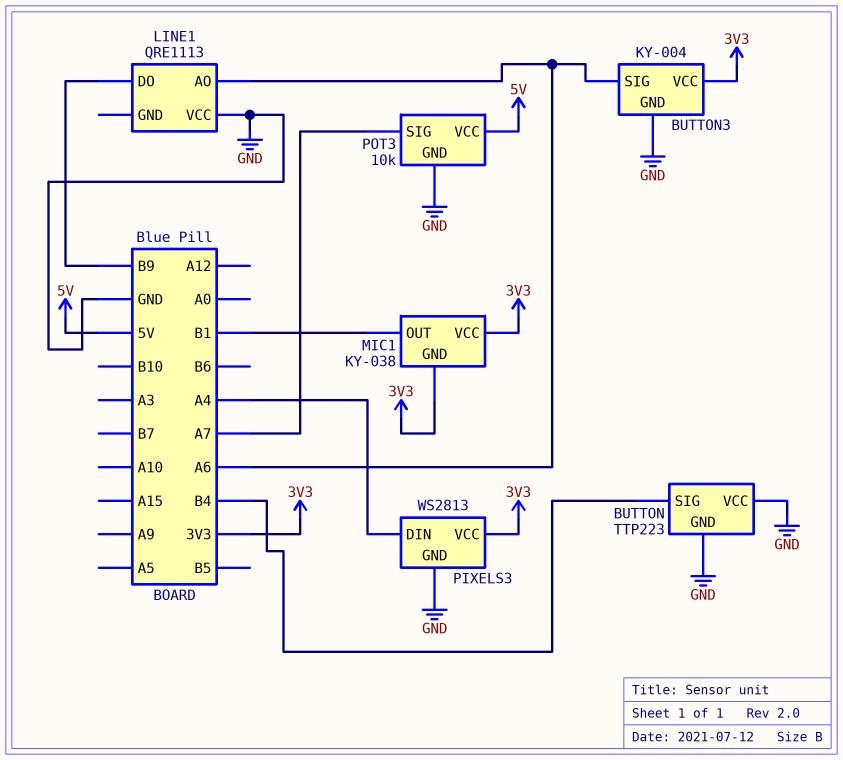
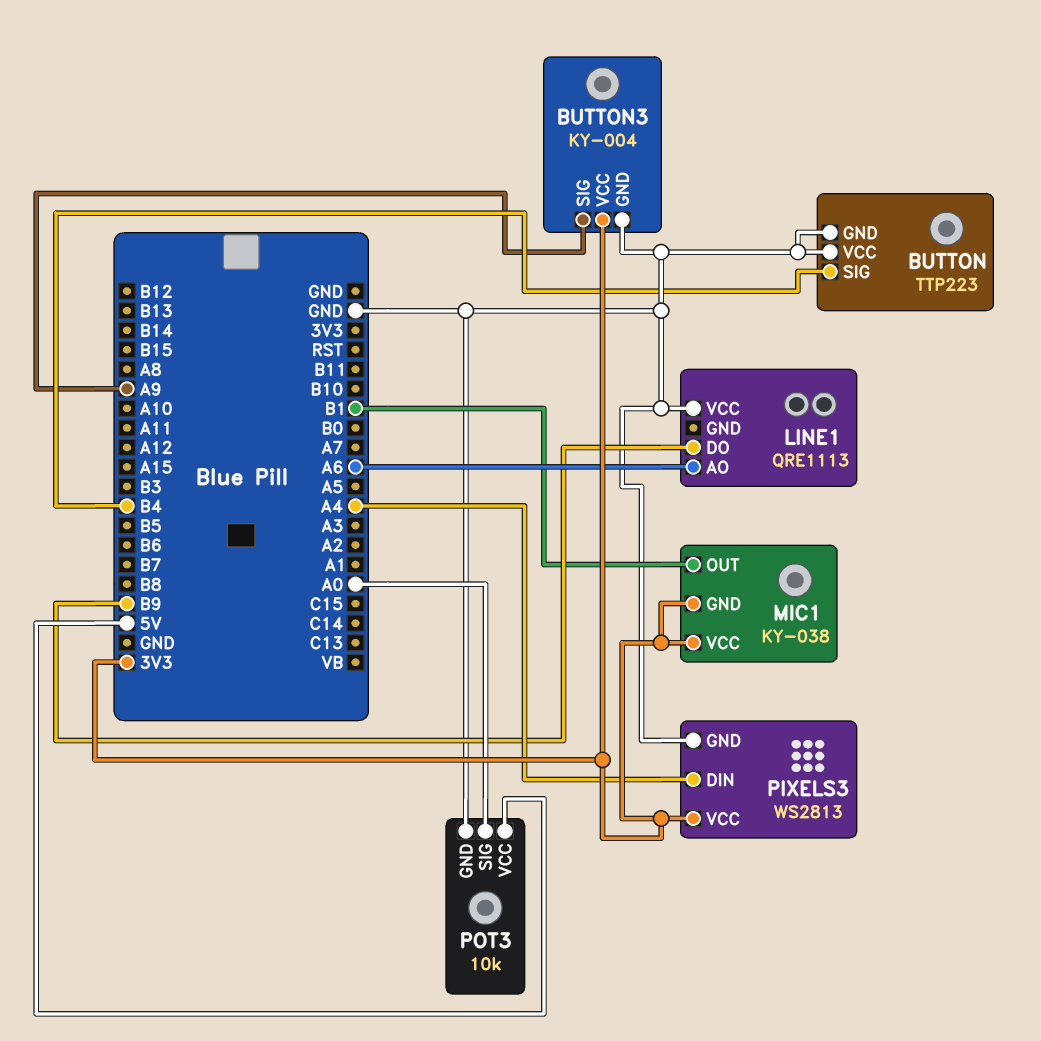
BUTTON3 pin SIG: A6 -> A9
POT3 pin SIG: A7 -> A0

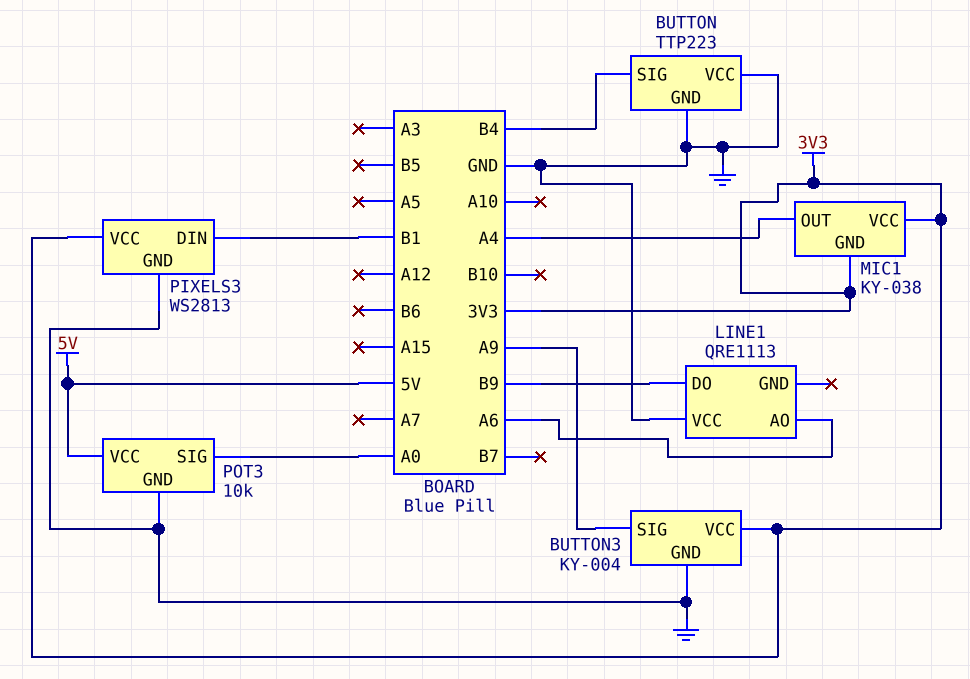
MIC1 pin OUT: B1 -> A4
PIXELS3 pin DIN: A4 -> B1

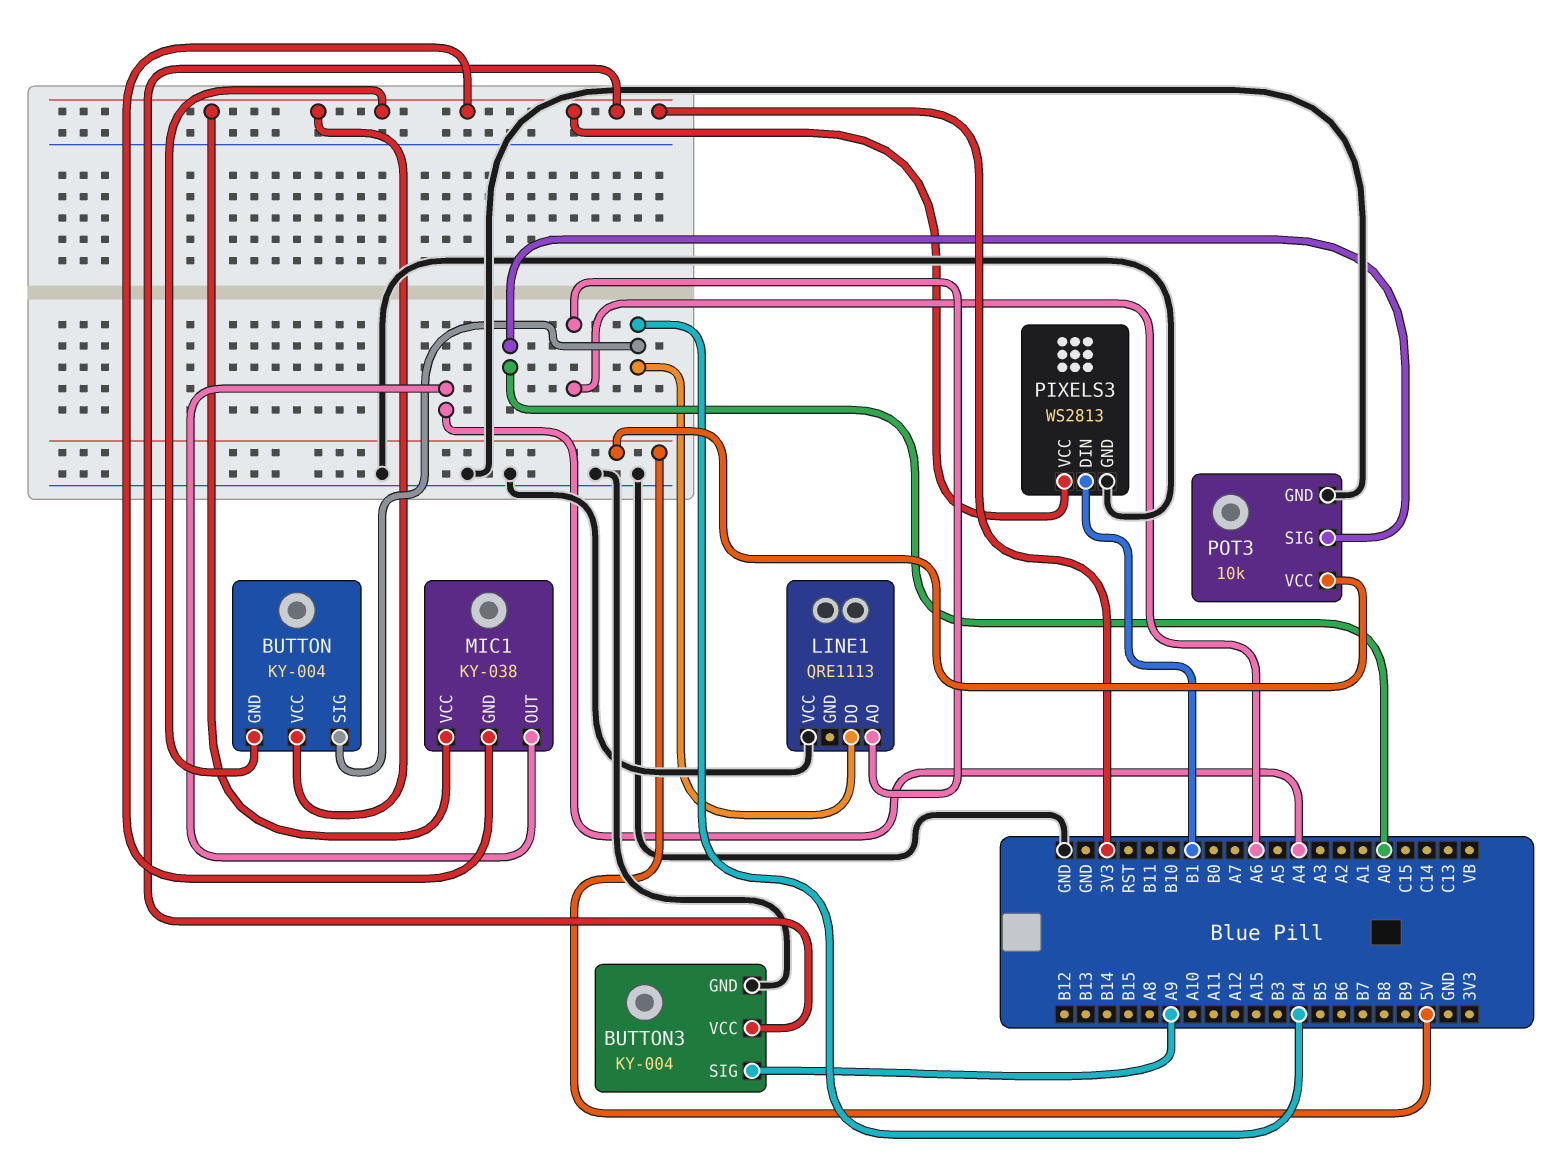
BUTTON: TTP223 -> KY-004
BUTTON pin GND: GND -> 3V3
BUTTON pin VCC: GND -> 3V3
LINE1 pin DO: B9 -> B4

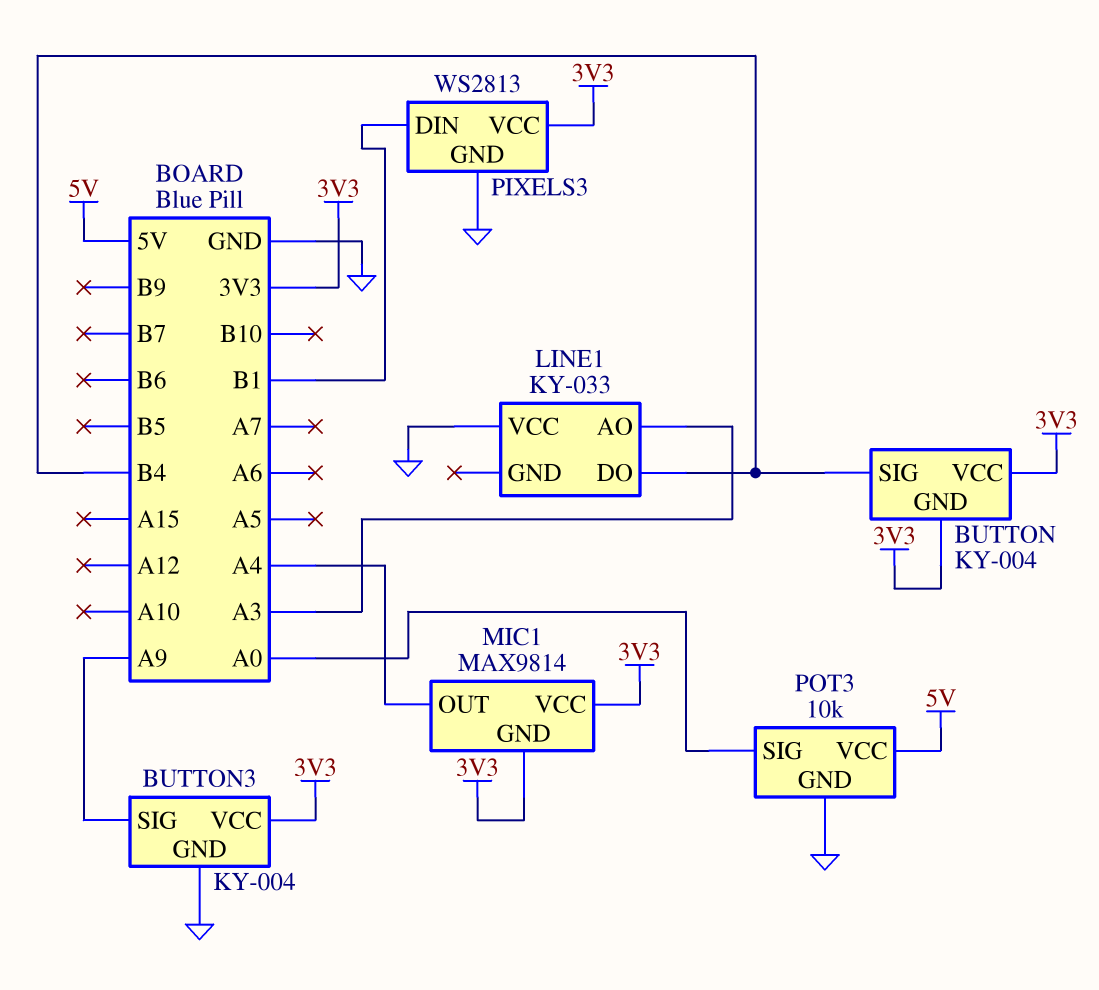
LINE1: QRE1113 -> KY-033
LINE1 pin AO: A6 -> A3
MIC1: KY-038 -> MAX9814

